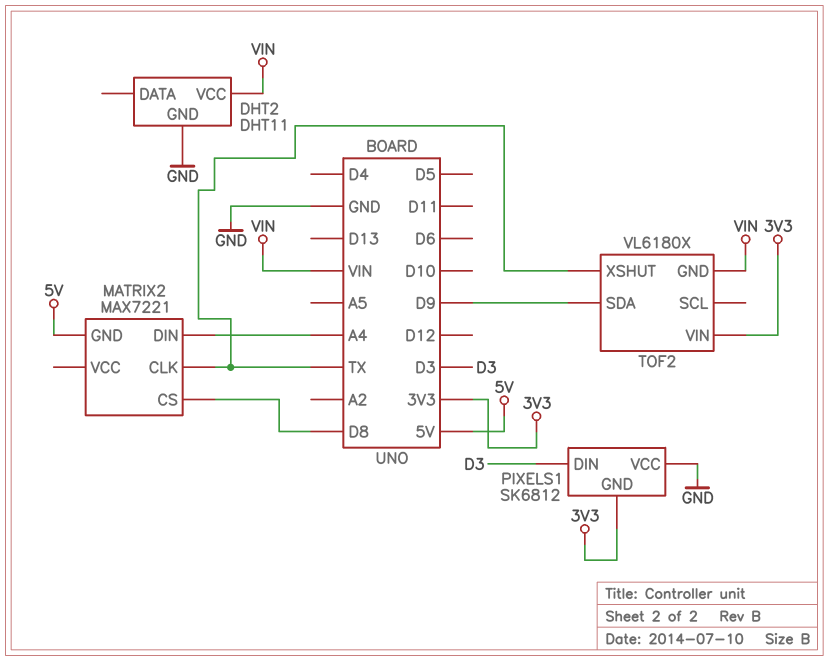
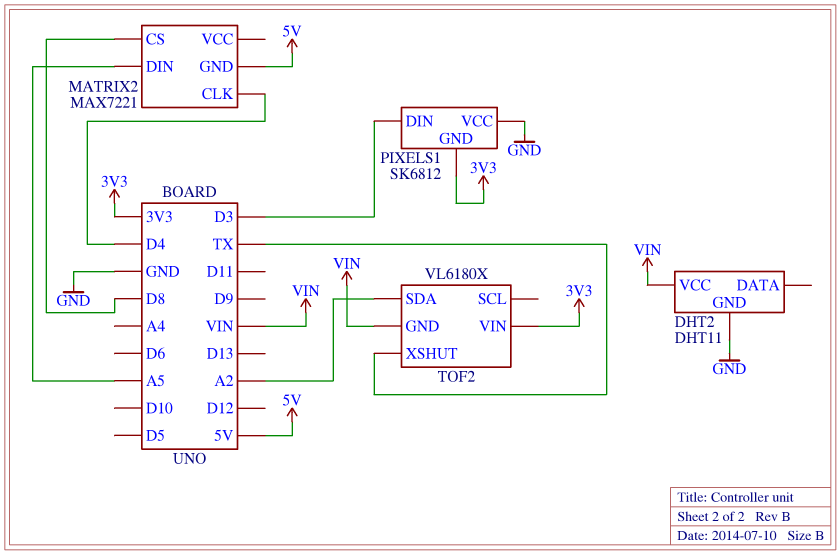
MATRIX2 pin CLK: TX -> D4
MATRIX2 pin DIN: A4 -> A5
TOF2 pin SDA: D9 -> A2

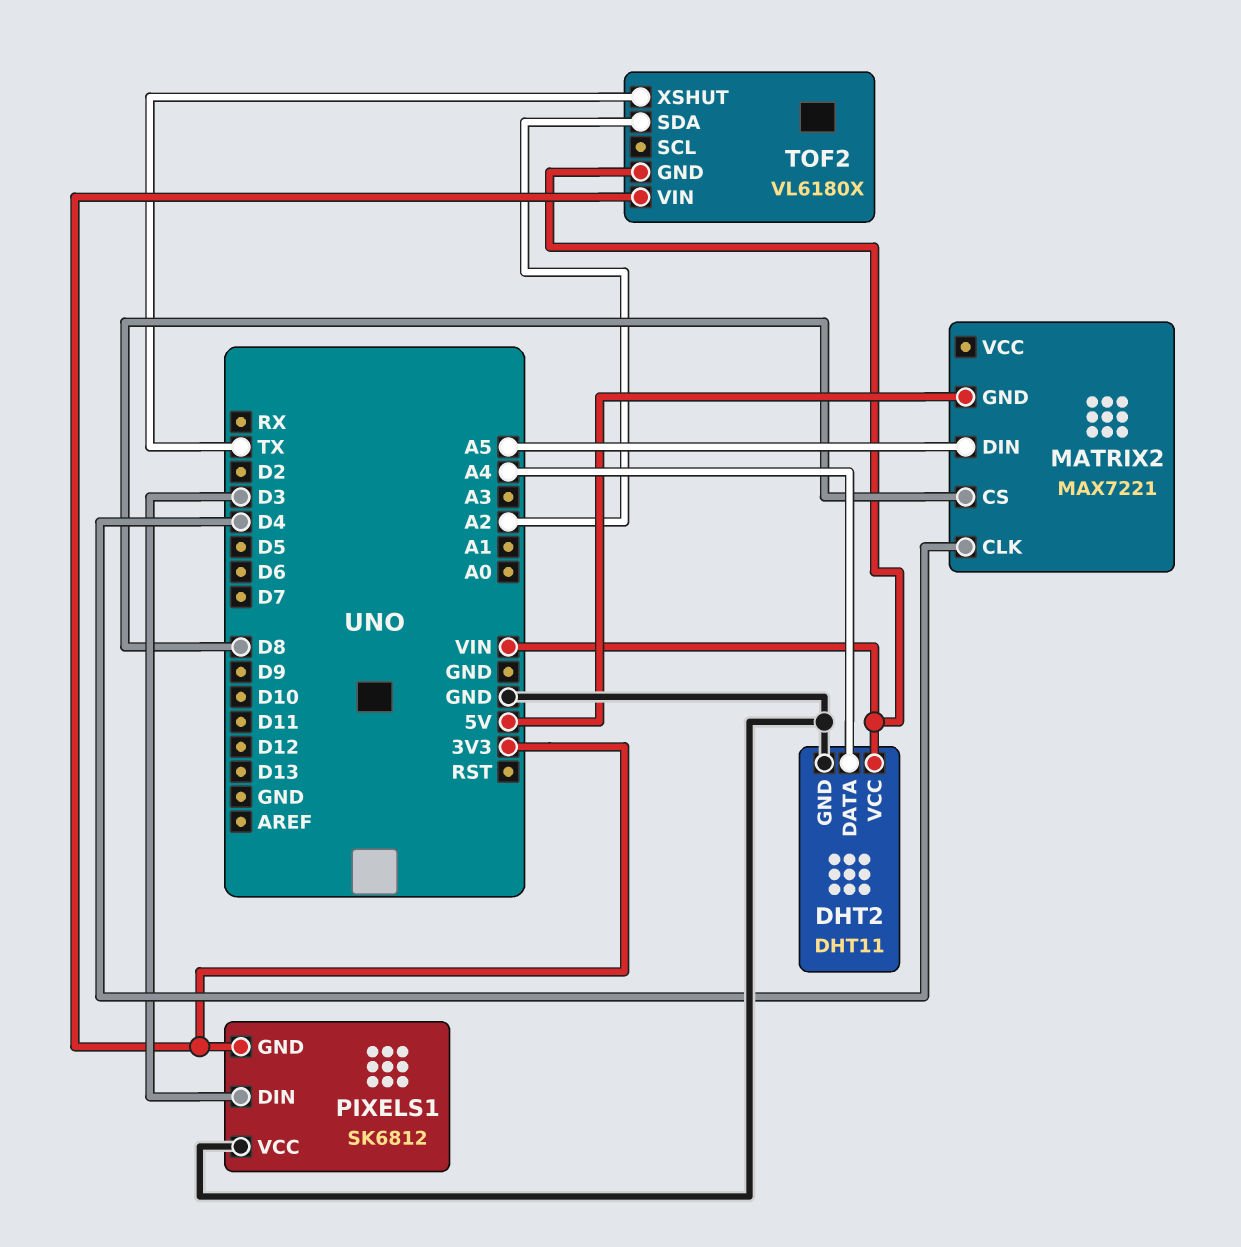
DHT2 pin DATA: none -> A4

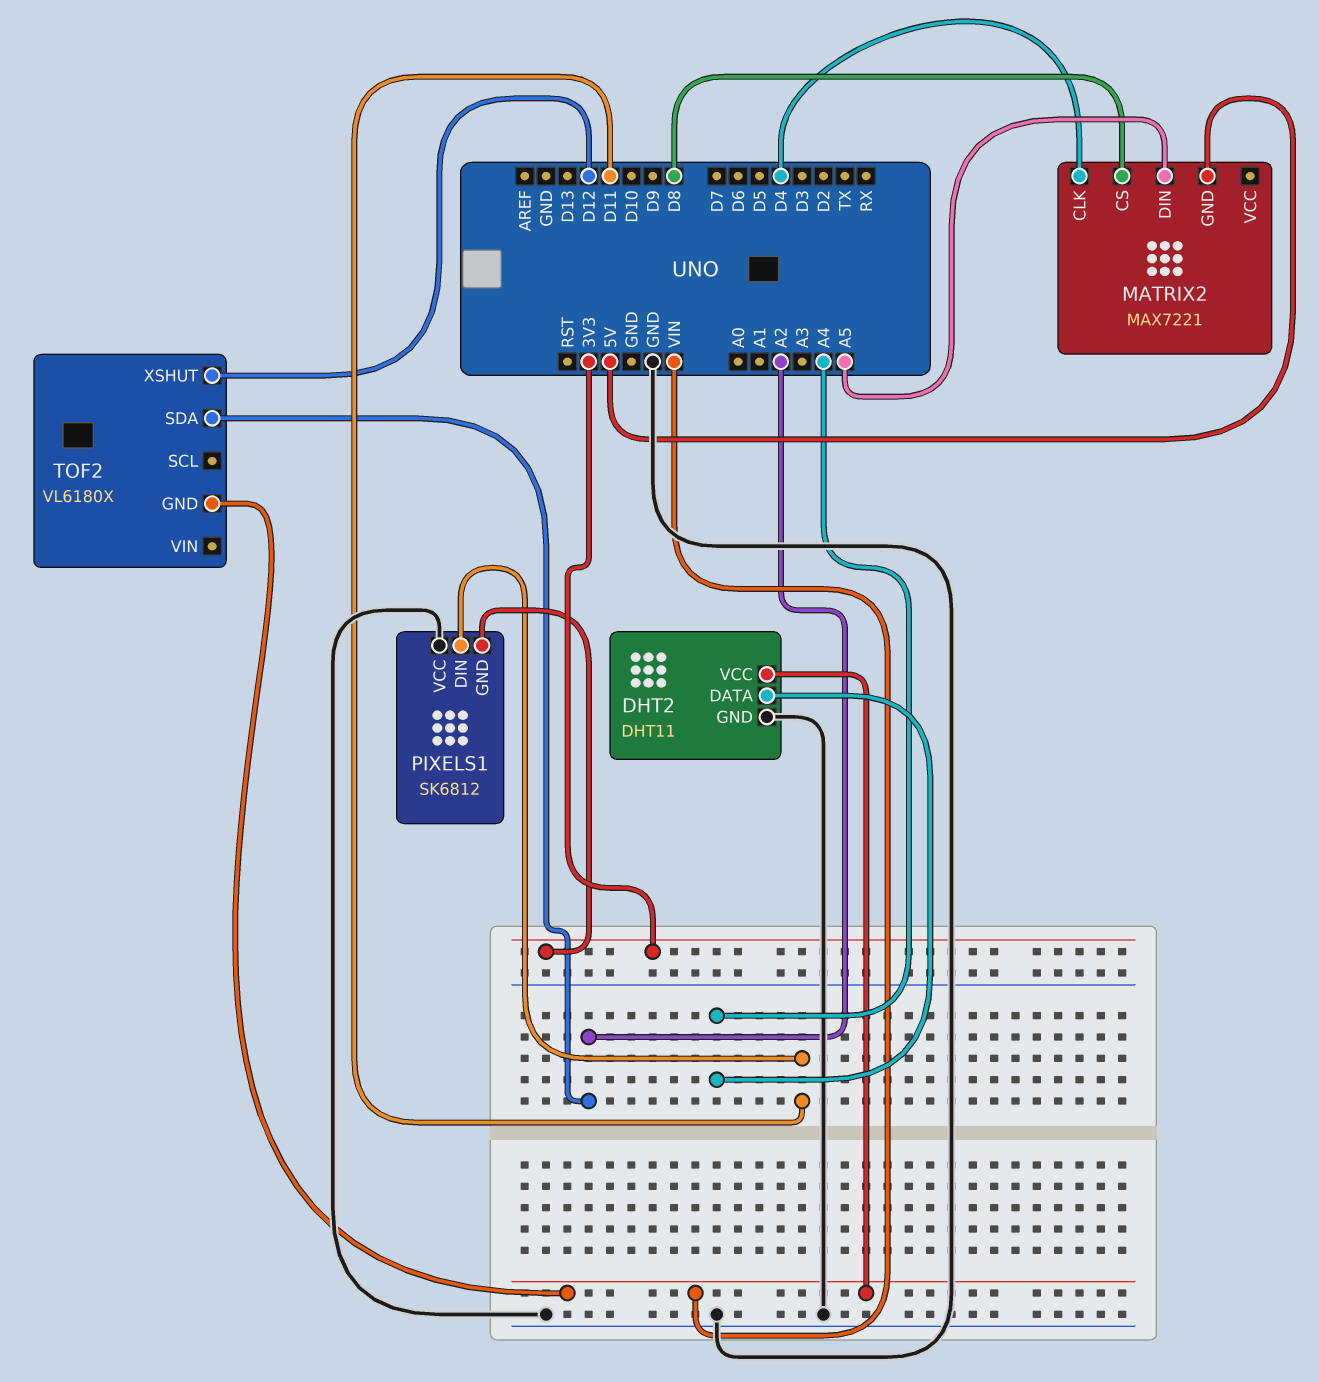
PIXELS1 pin DIN: D3 -> D11
TOF2 pin VIN: 3V3 -> none
TOF2 pin XSHUT: TX -> D12

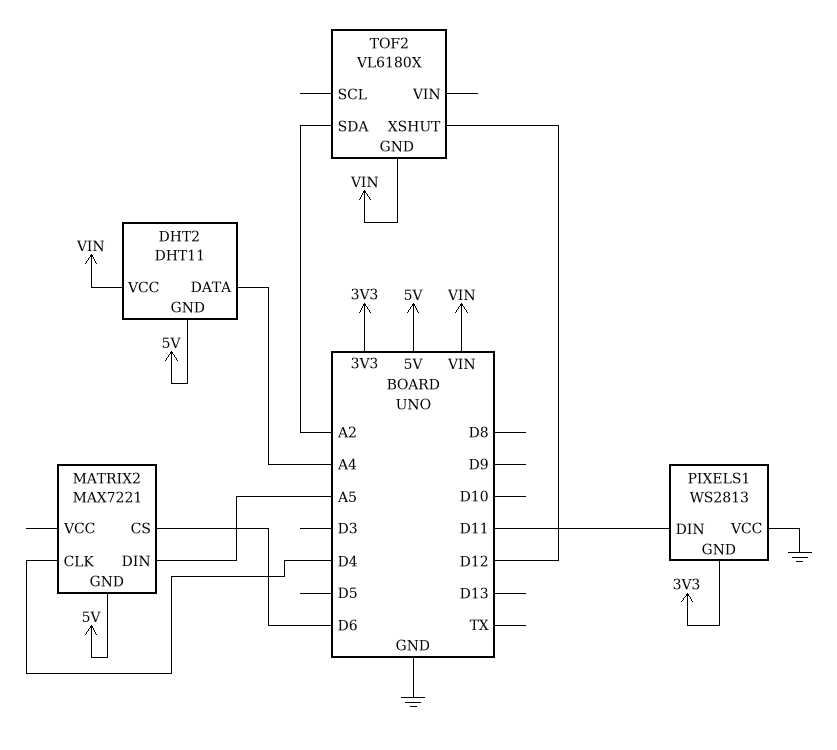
DHT2 pin GND: GND -> 5V
MATRIX2 pin CS: D8 -> D6
PIXELS1: SK6812 -> WS2813

